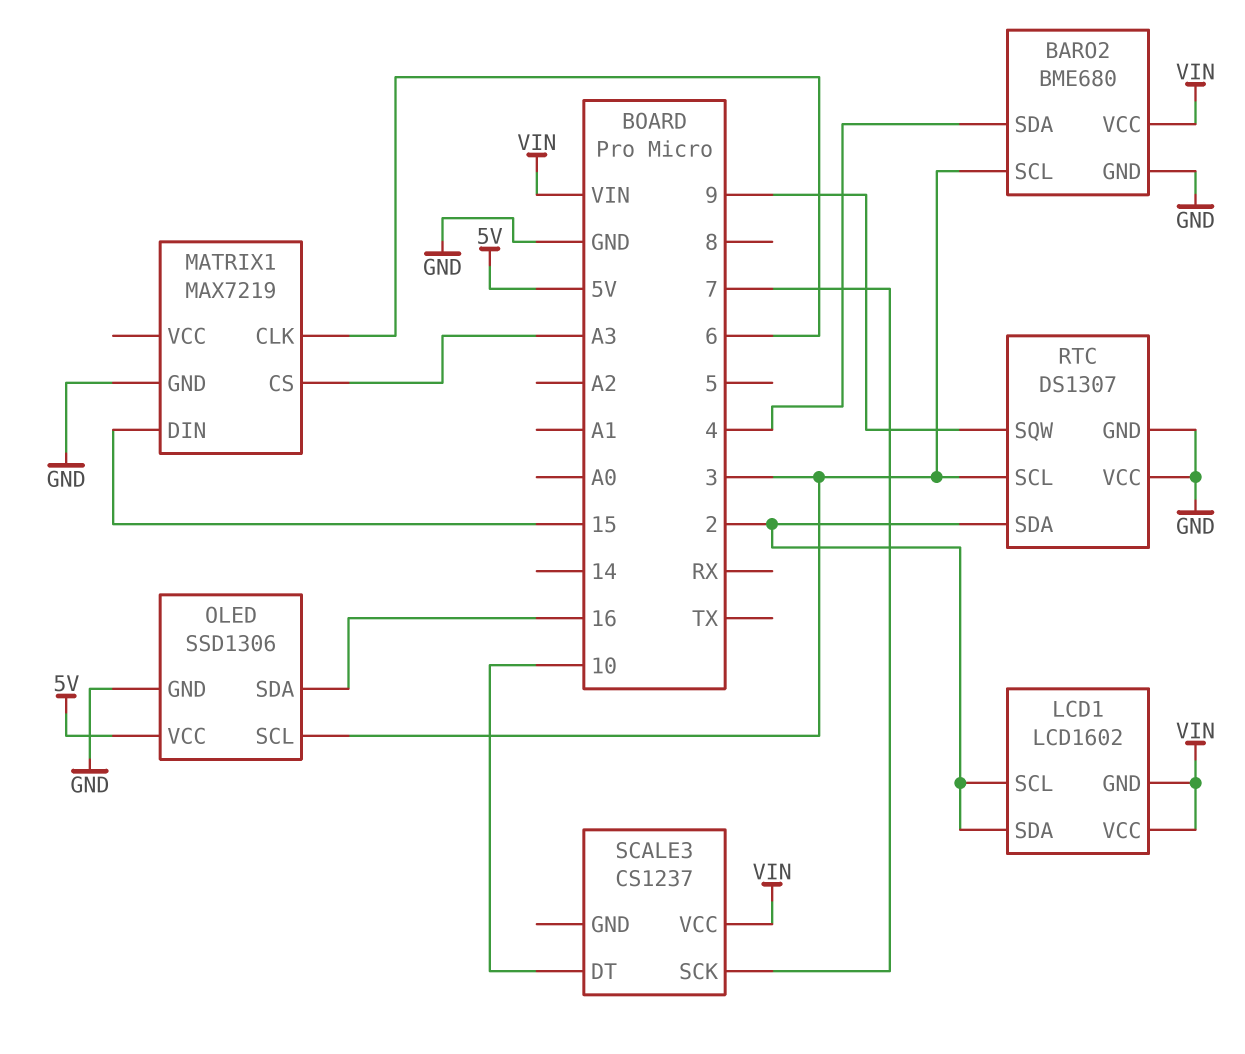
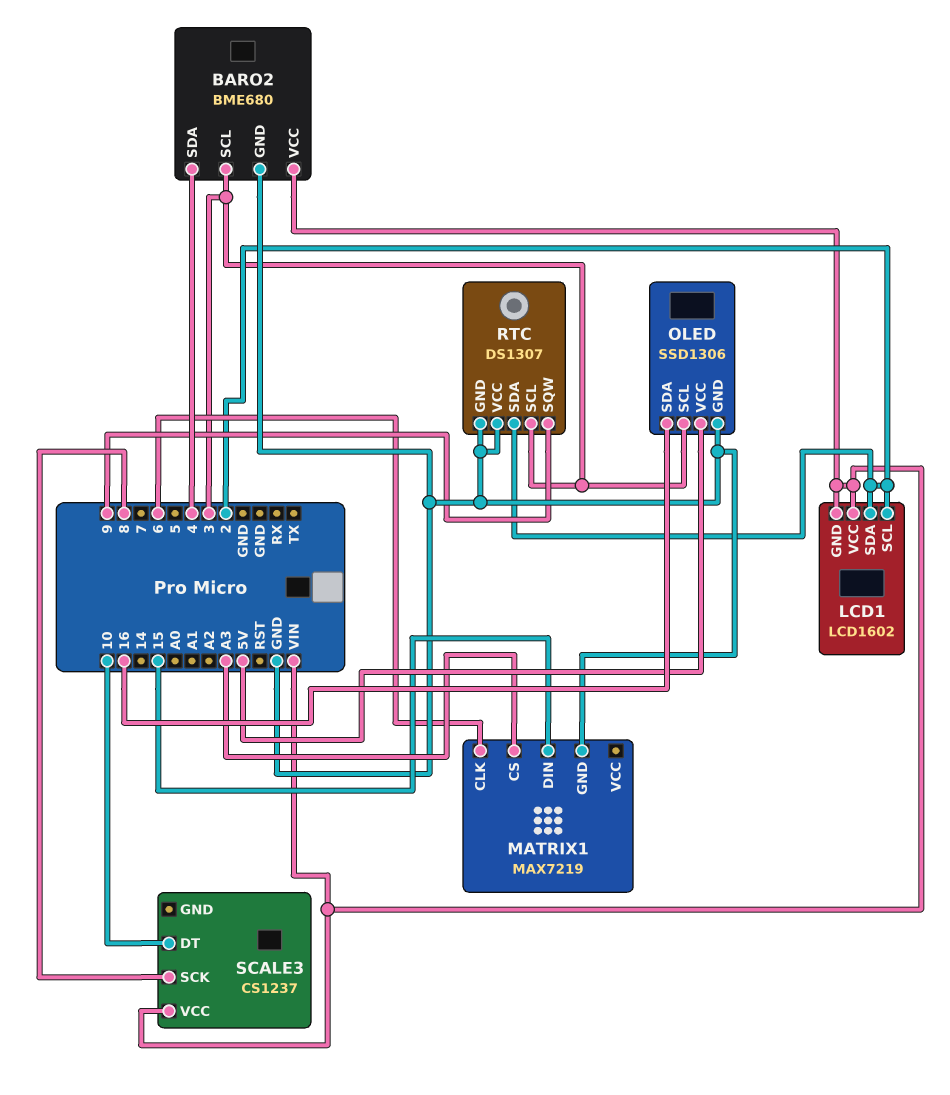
SCALE3 pin SCK: 7 -> 8

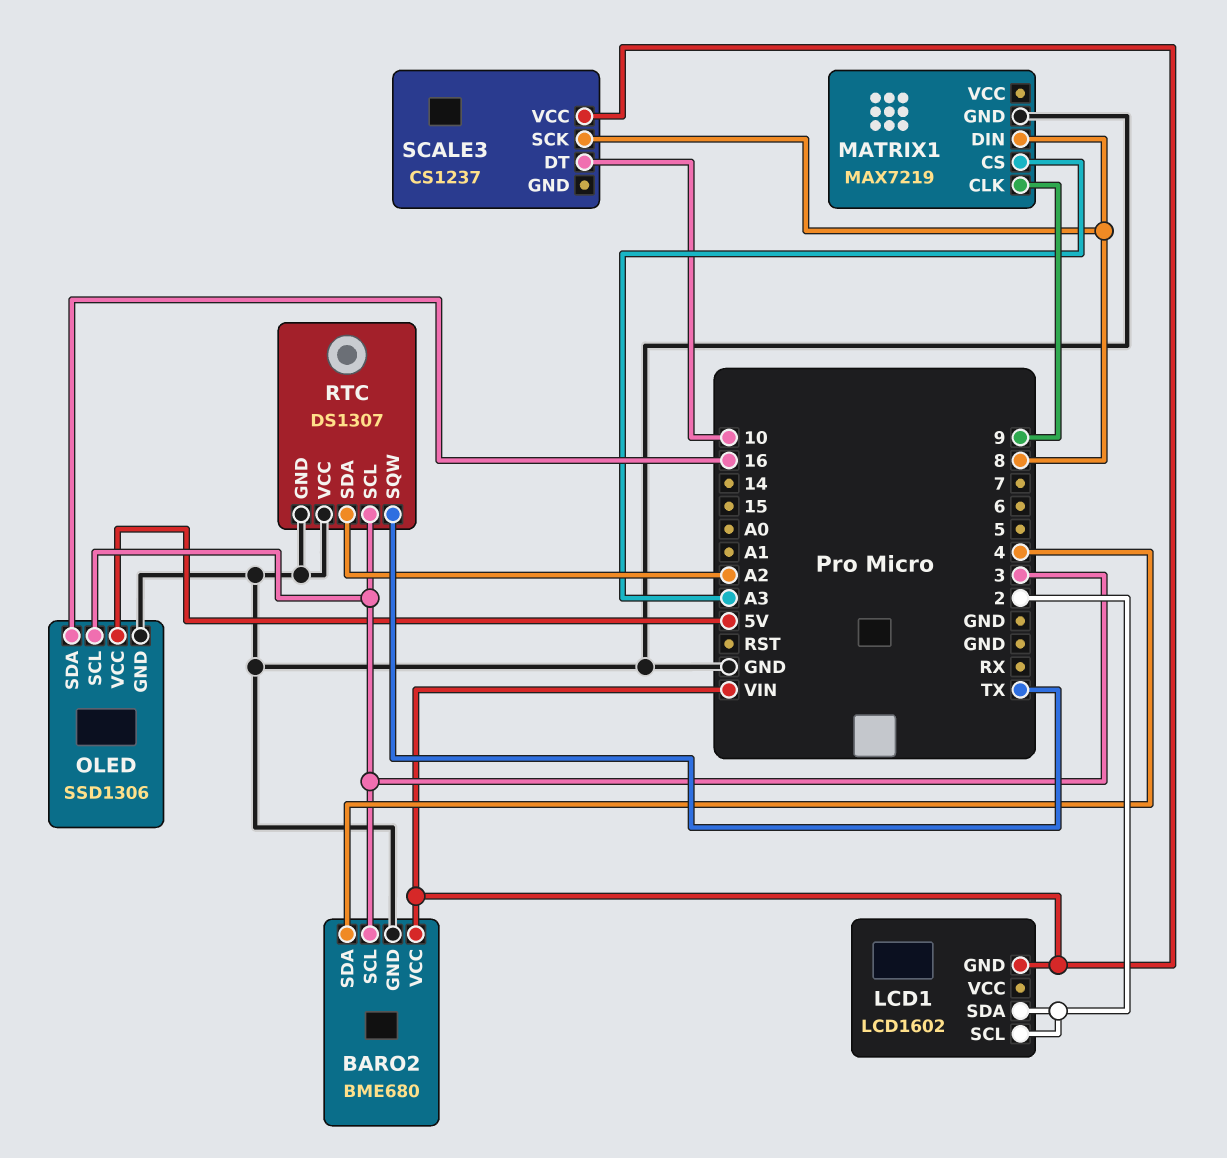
LCD1 pin VCC: VIN -> none
MATRIX1 pin CLK: 6 -> 9
MATRIX1 pin DIN: 15 -> 8
RTC pin SDA: 2 -> A2
RTC pin SQW: 9 -> TX

